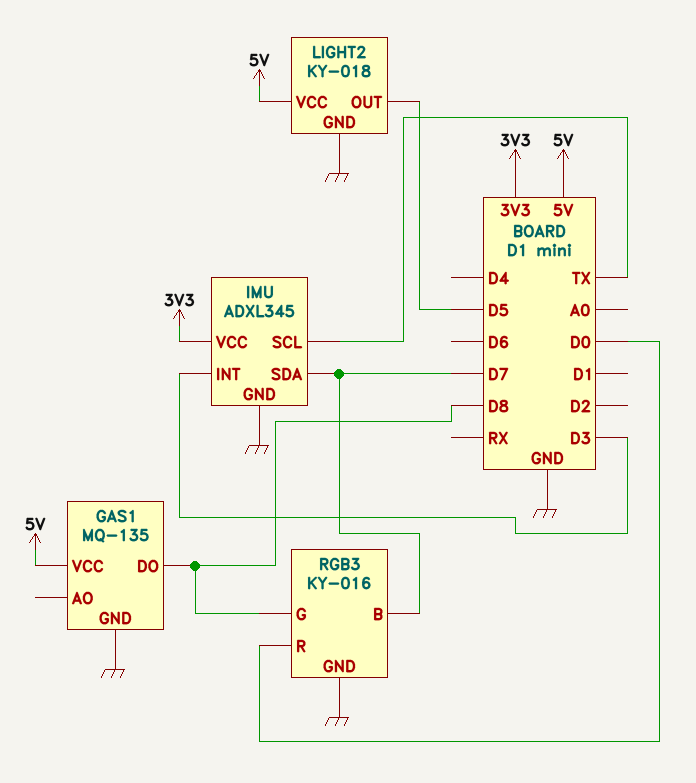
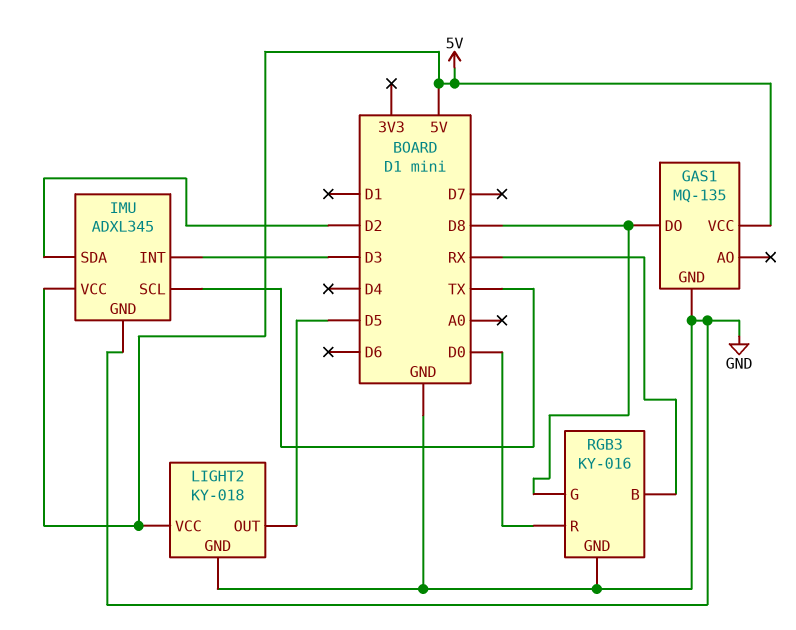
IMU pin SDA: D7 -> D2
IMU pin VCC: 3V3 -> 5V
RGB3 pin B: D7 -> RX

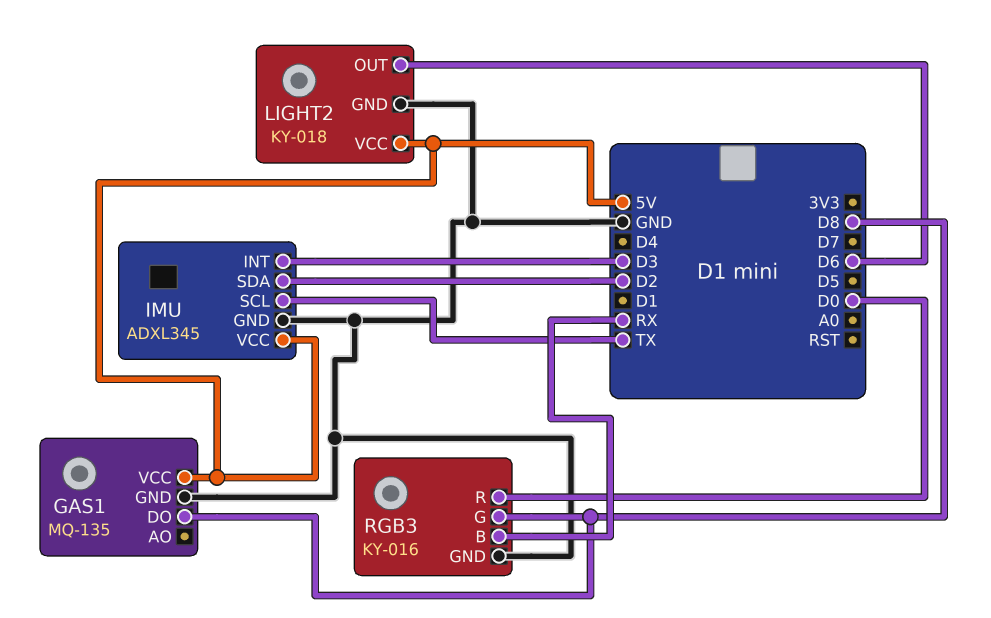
LIGHT2 pin OUT: D5 -> D6

